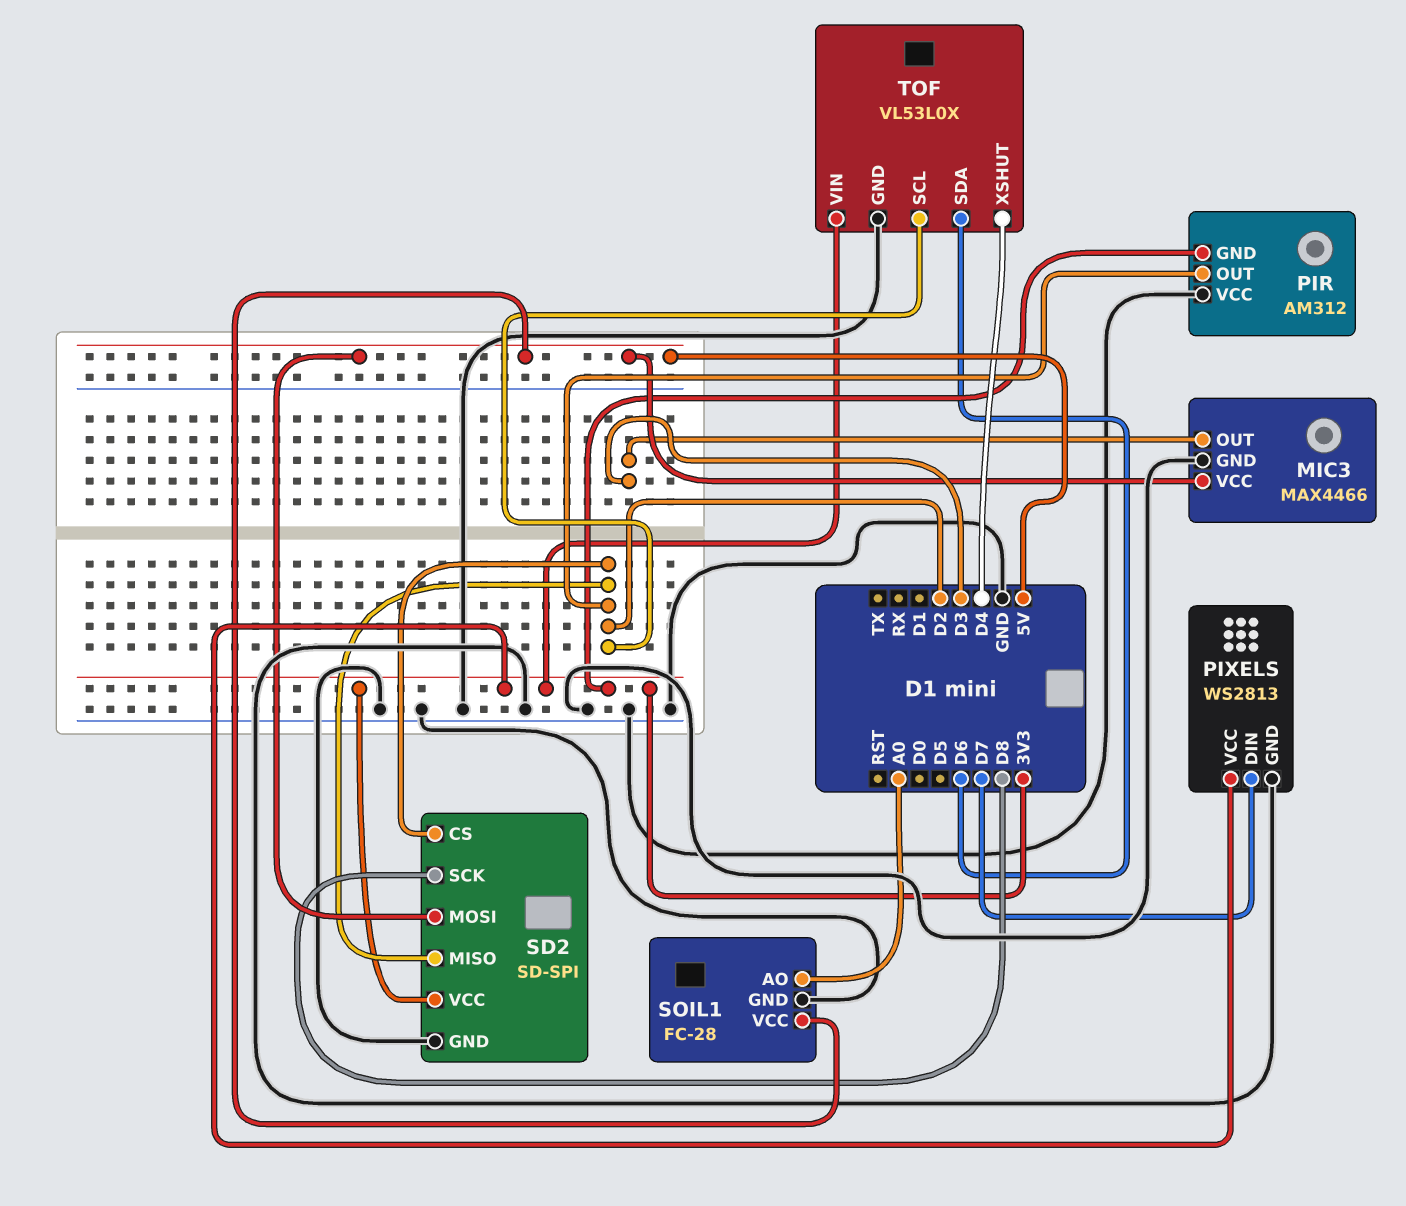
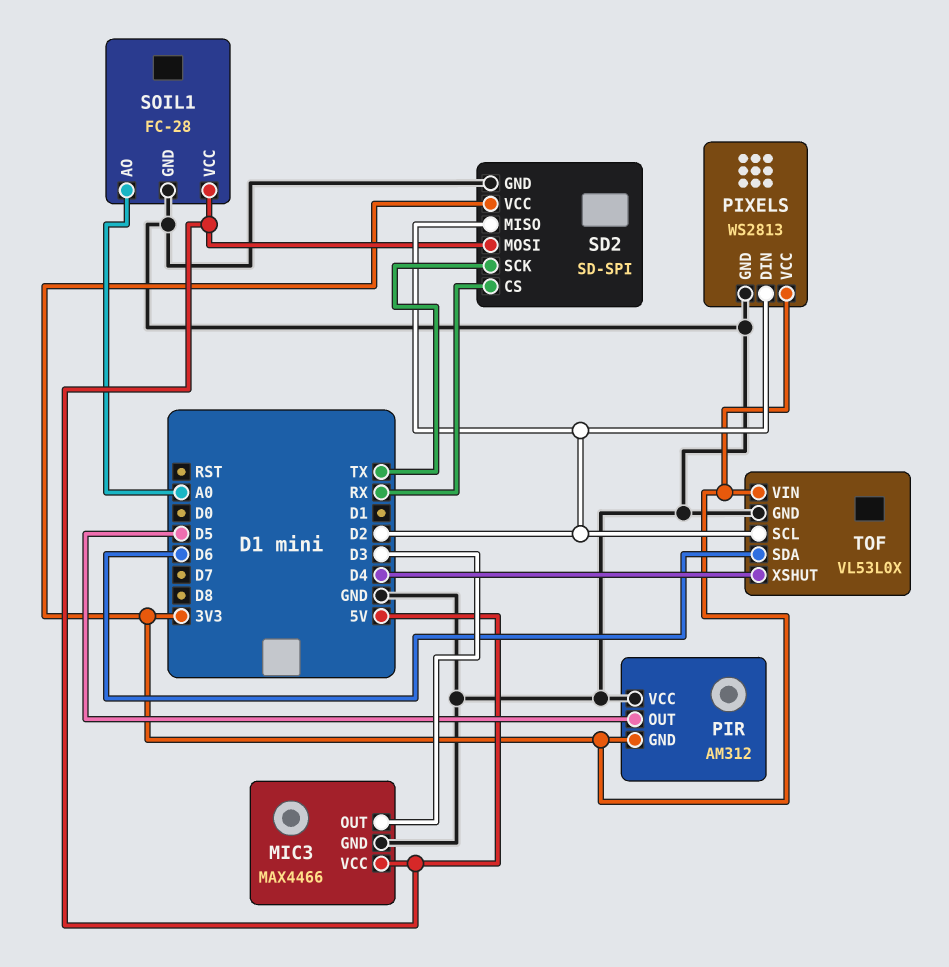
PIR pin OUT: D2 -> D5
PIXELS pin DIN: D7 -> D2
SD2 pin CS: D2 -> RX
SD2 pin SCK: D8 -> TX

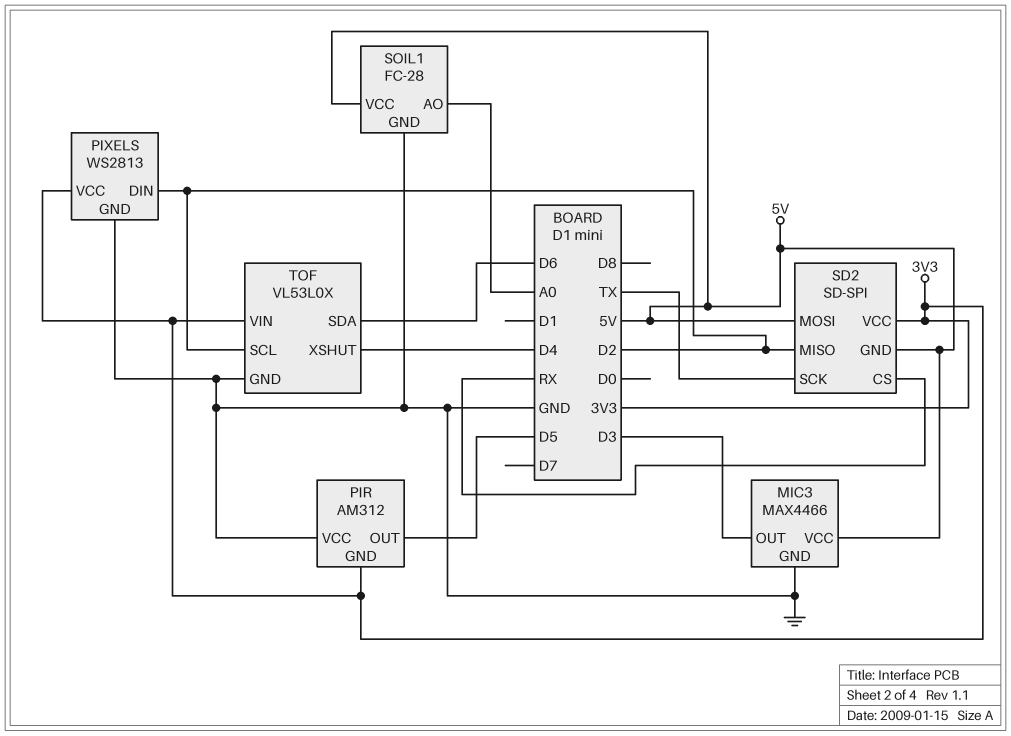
SD2 pin GND: GND -> 5V

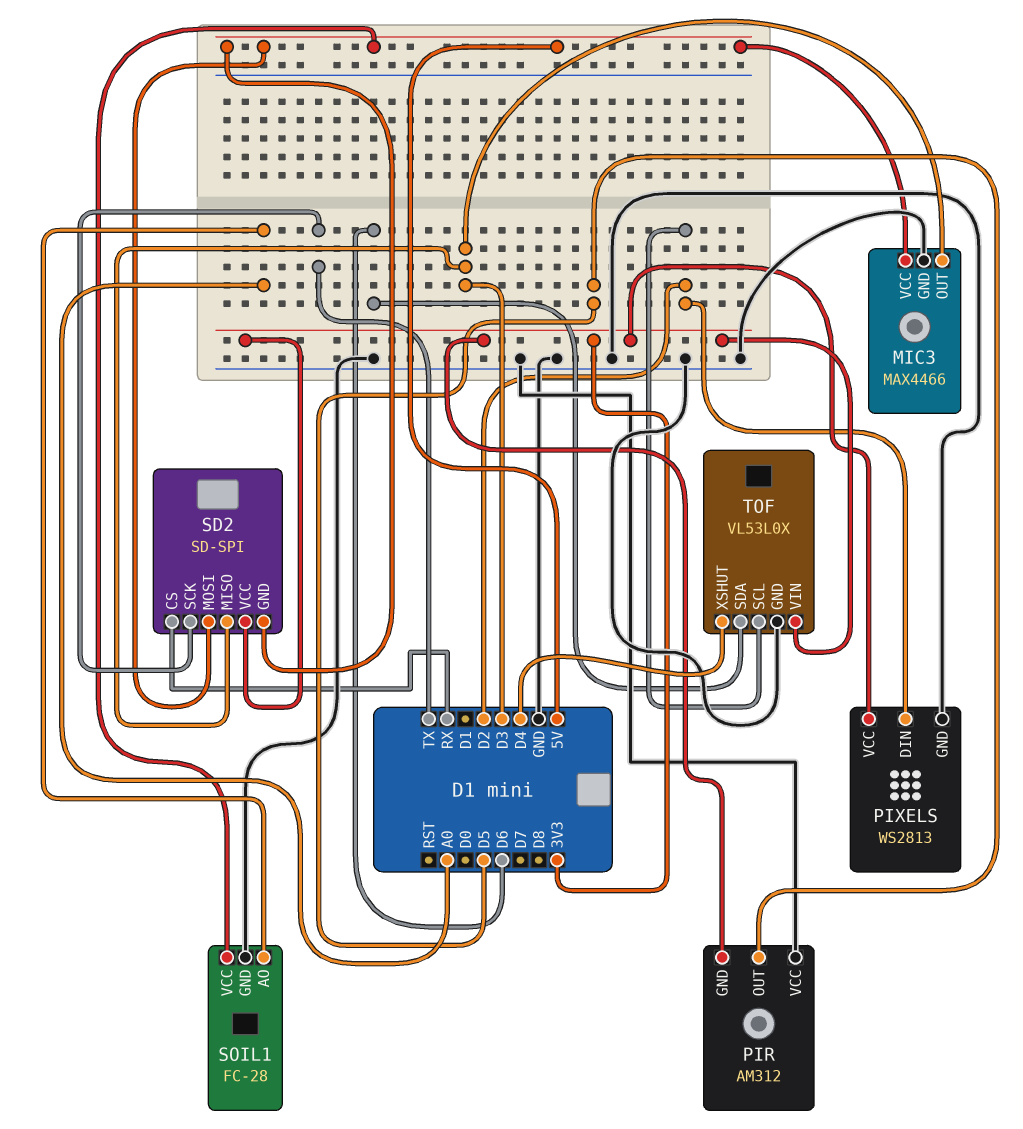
SD2 pin MISO: D2 -> D3

